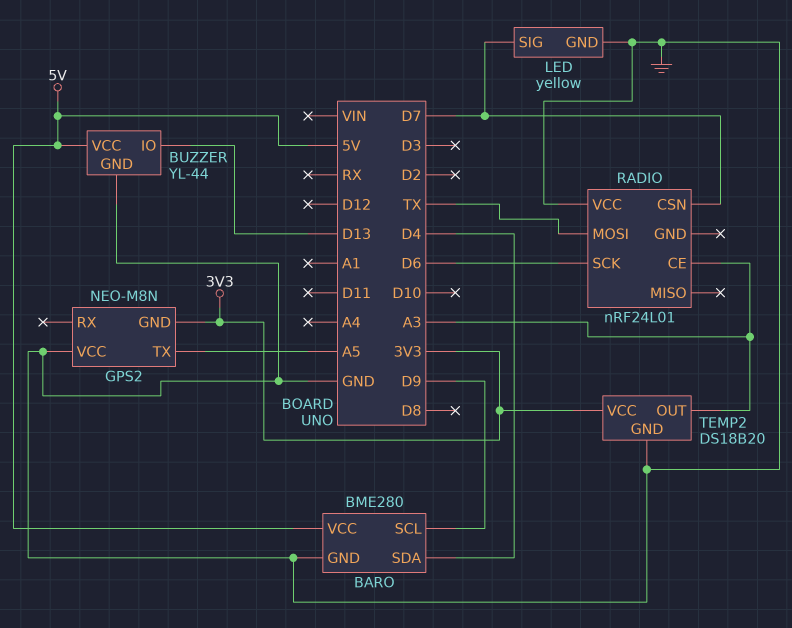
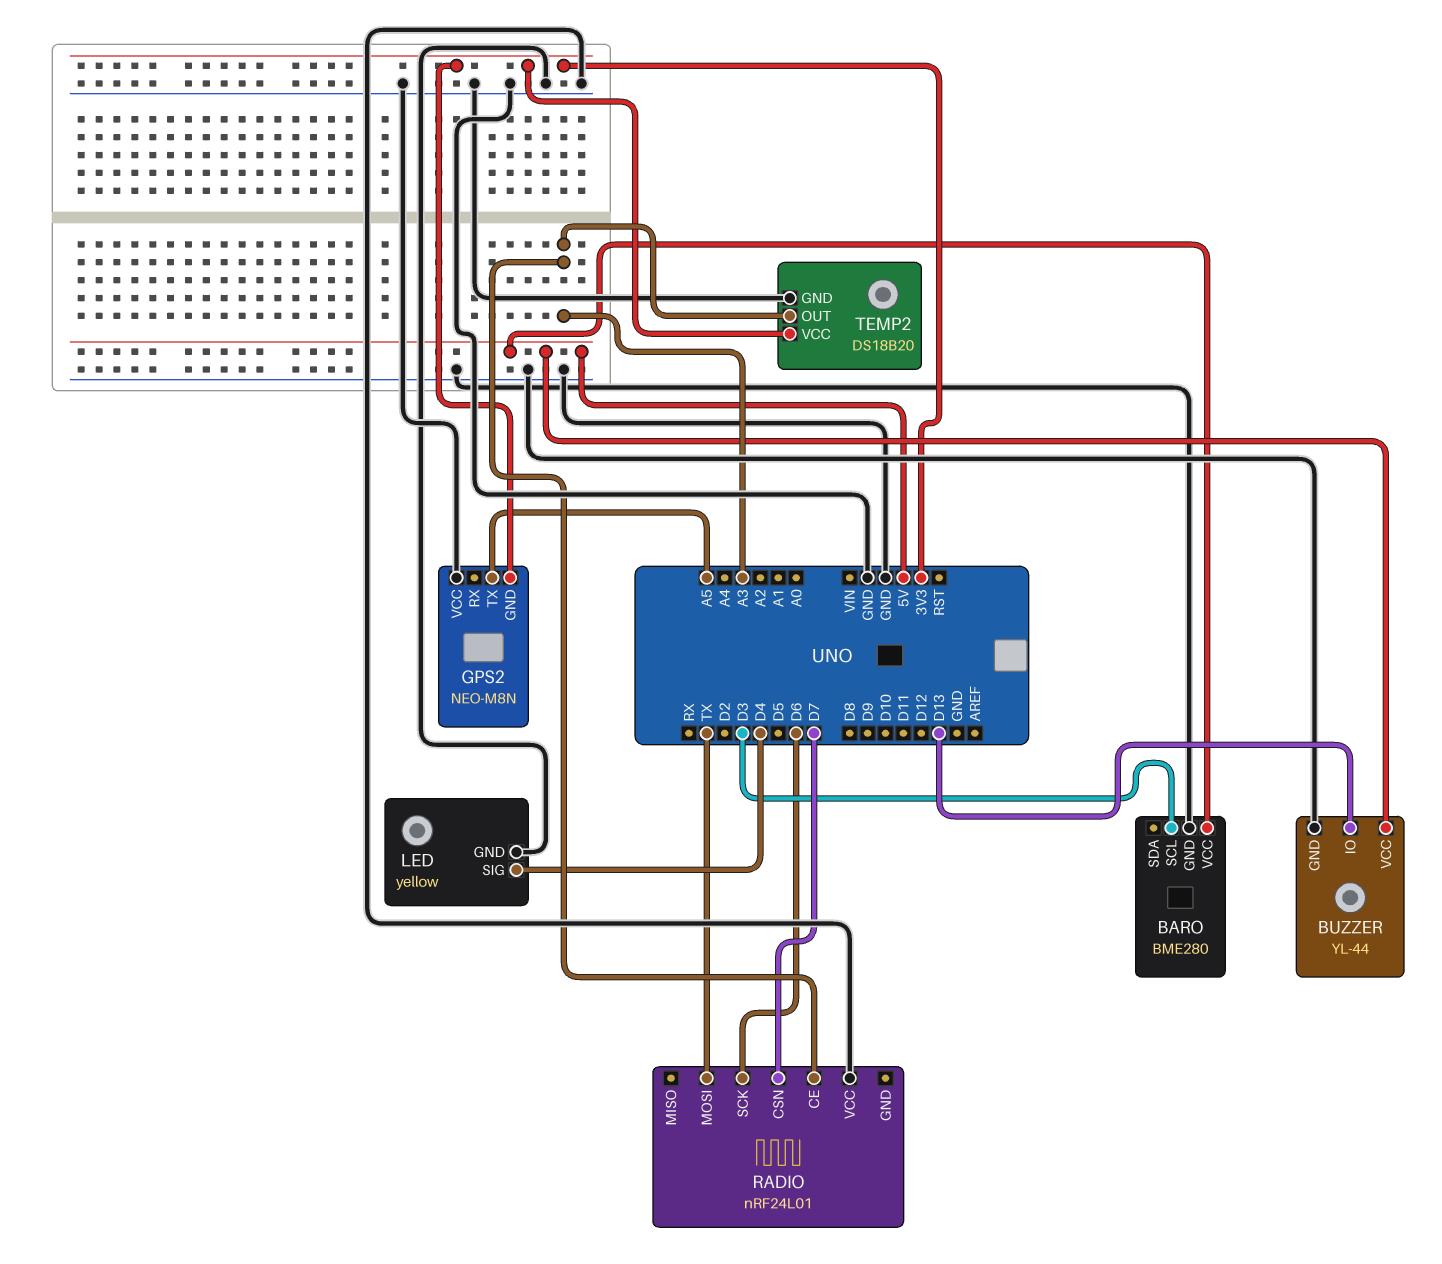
BARO pin SCL: D9 -> D3
BARO pin SDA: D4 -> none
LED pin SIG: D7 -> D4

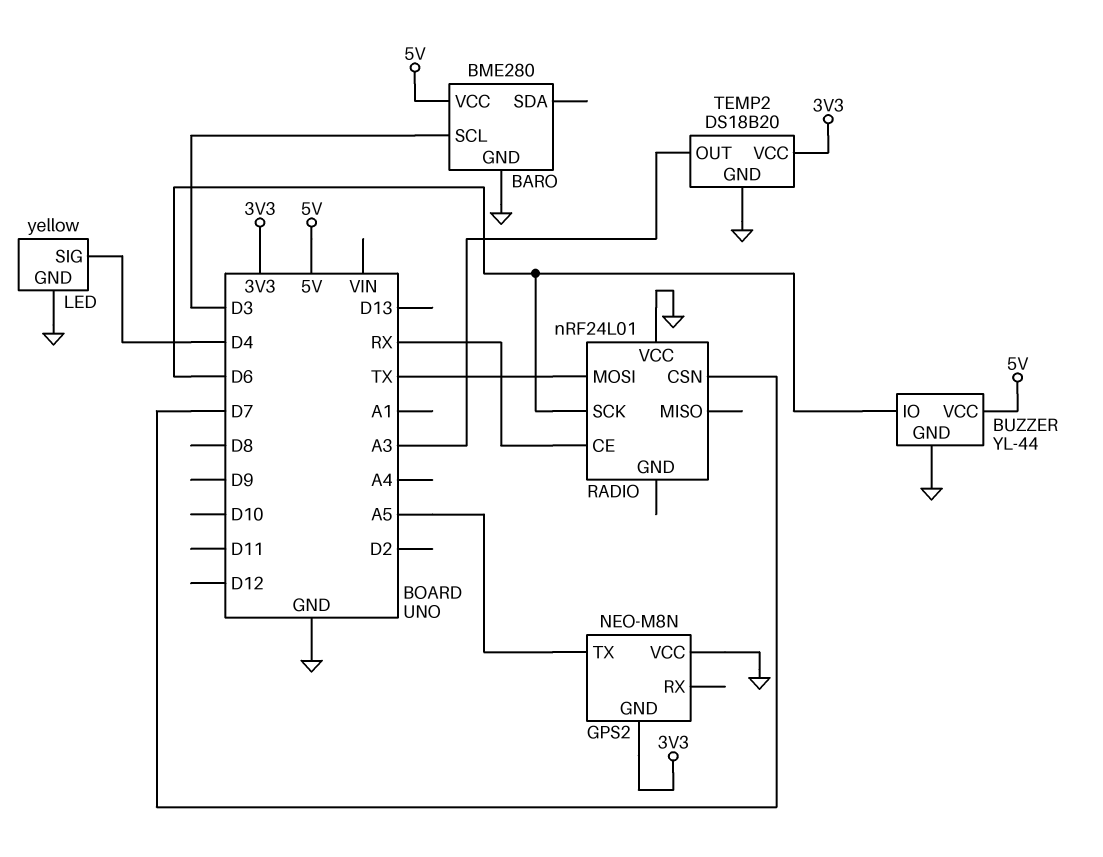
BUZZER pin IO: D13 -> D6
RADIO pin CE: A3 -> RX

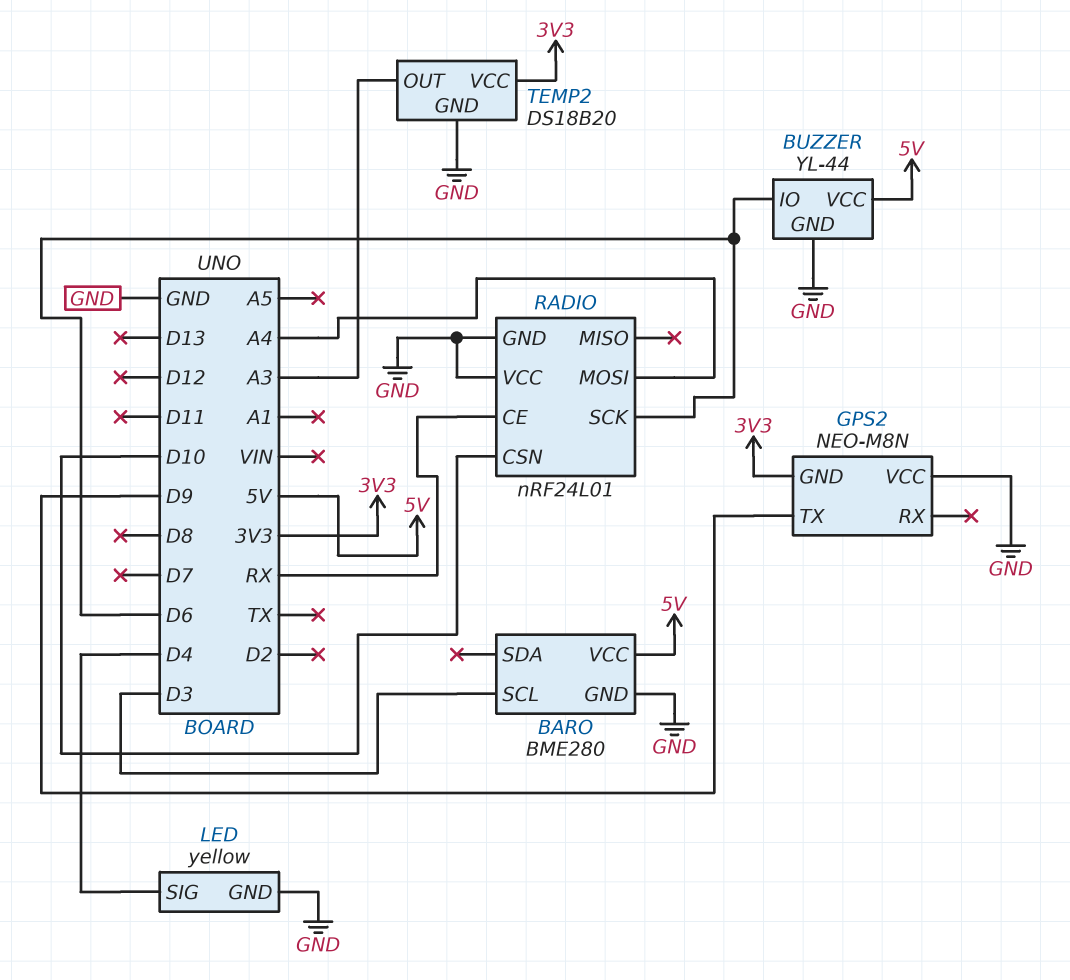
GPS2 pin TX: A5 -> D9
RADIO pin CSN: D7 -> D10
RADIO pin GND: none -> GND
RADIO pin MOSI: TX -> A4

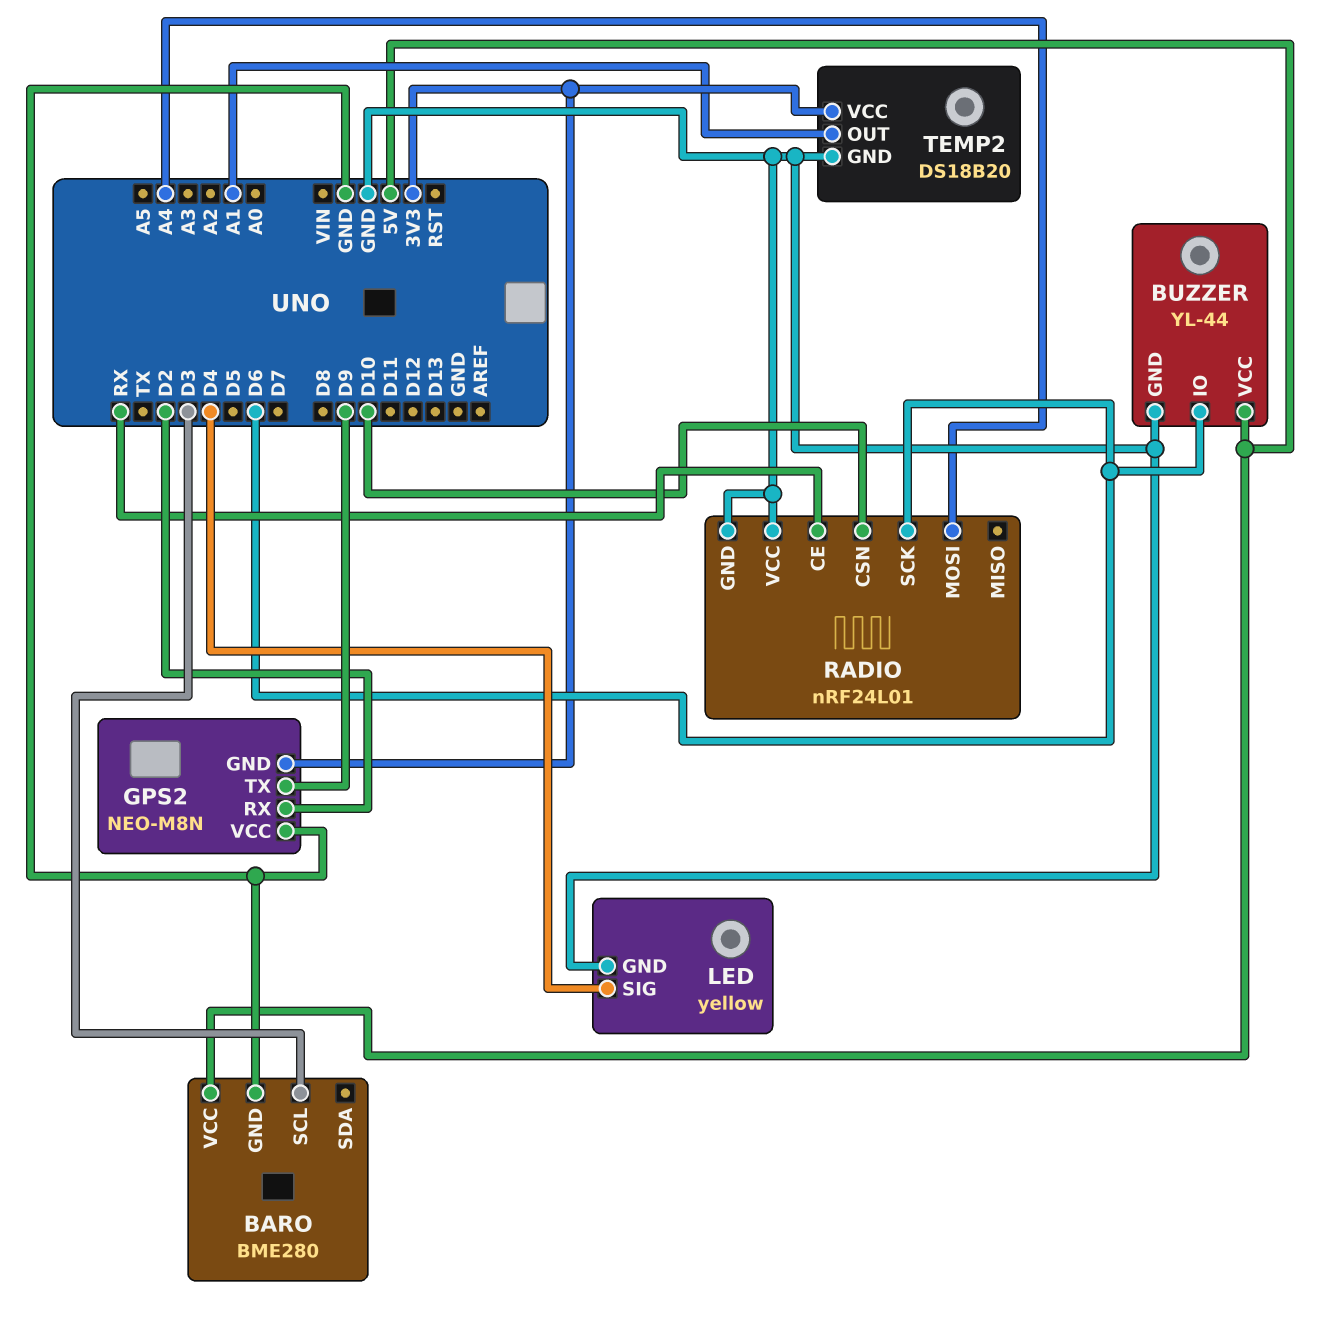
GPS2 pin RX: none -> D2
TEMP2 pin OUT: A3 -> A1

